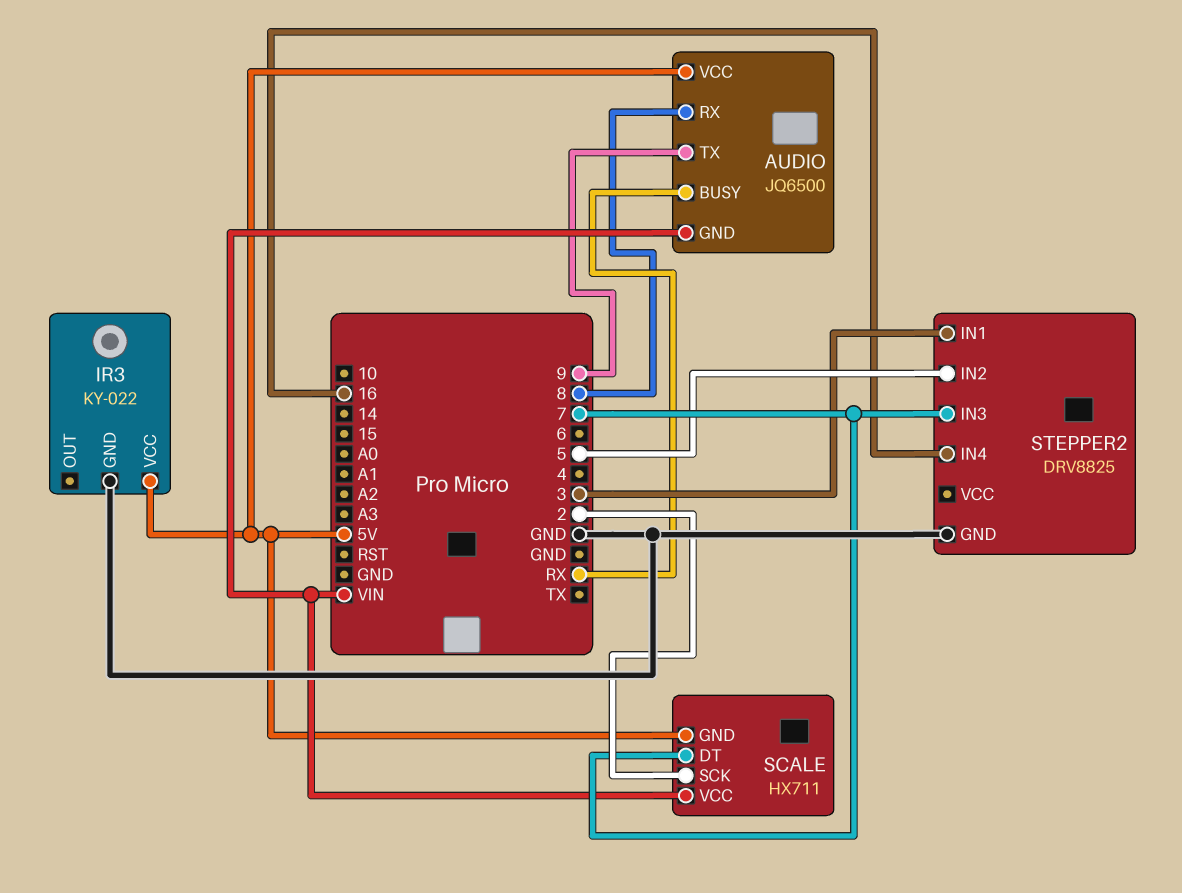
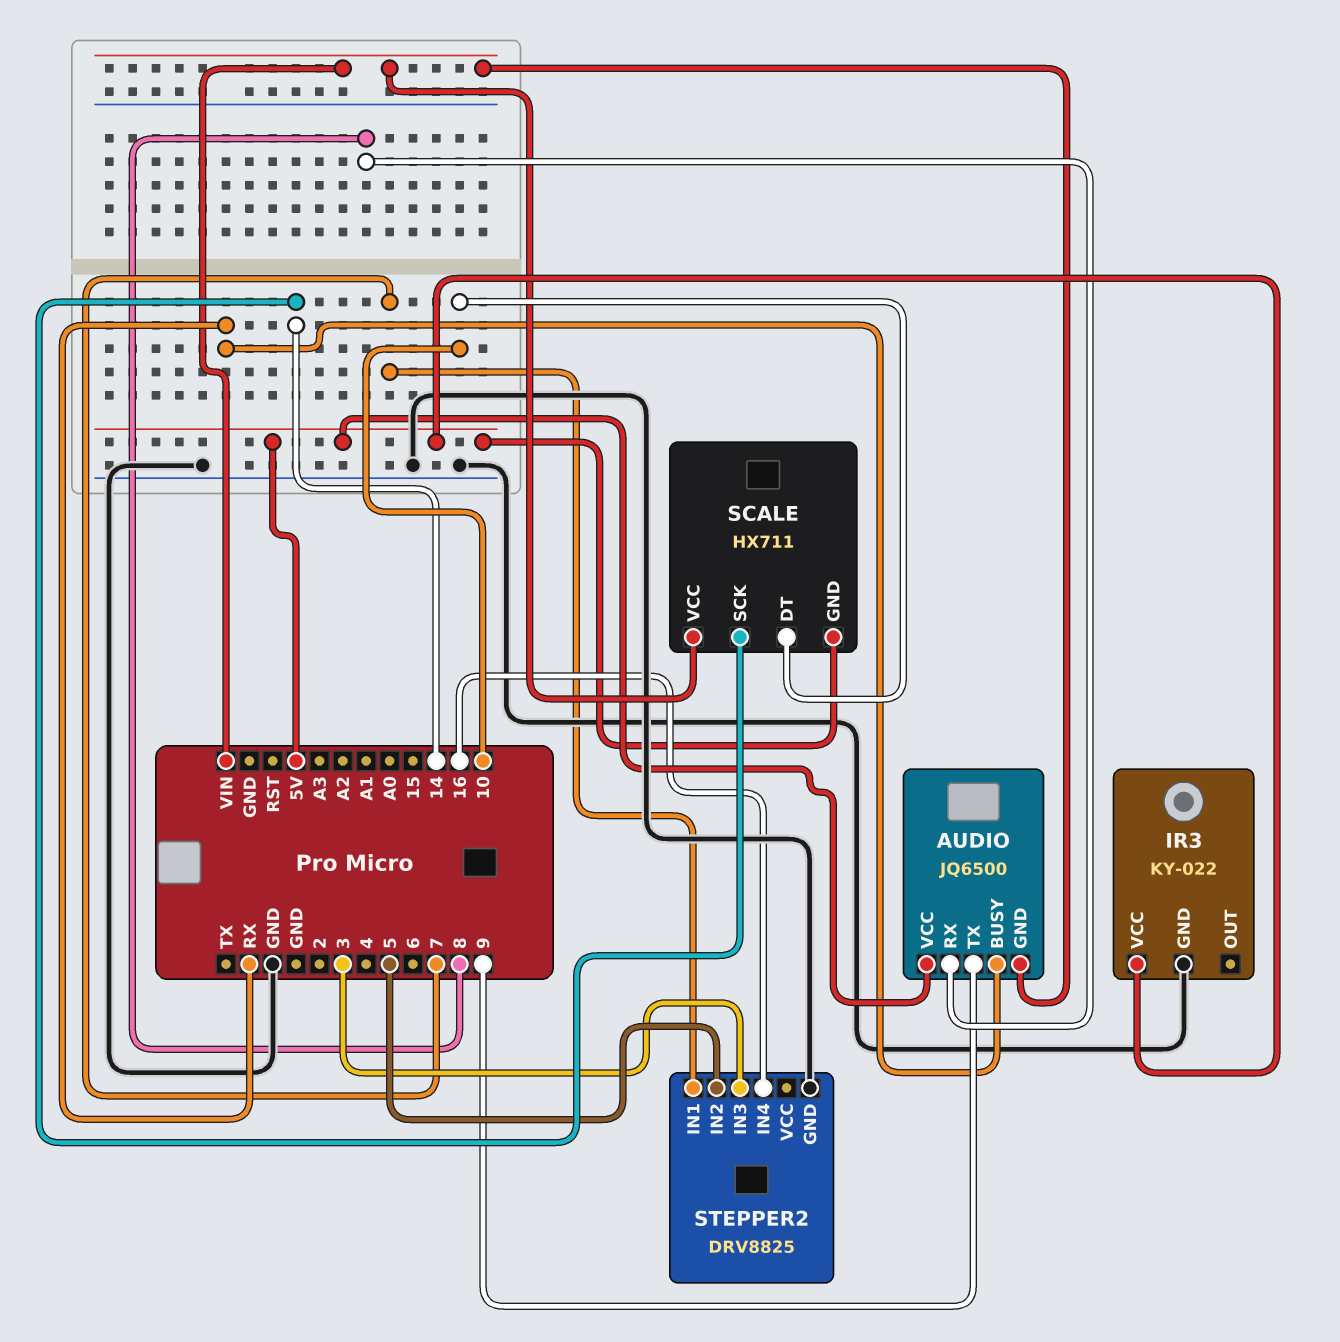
SCALE pin DT: 7 -> 10
SCALE pin SCK: 2 -> 14
STEPPER2 pin IN1: 3 -> 7
STEPPER2 pin IN3: 7 -> 3

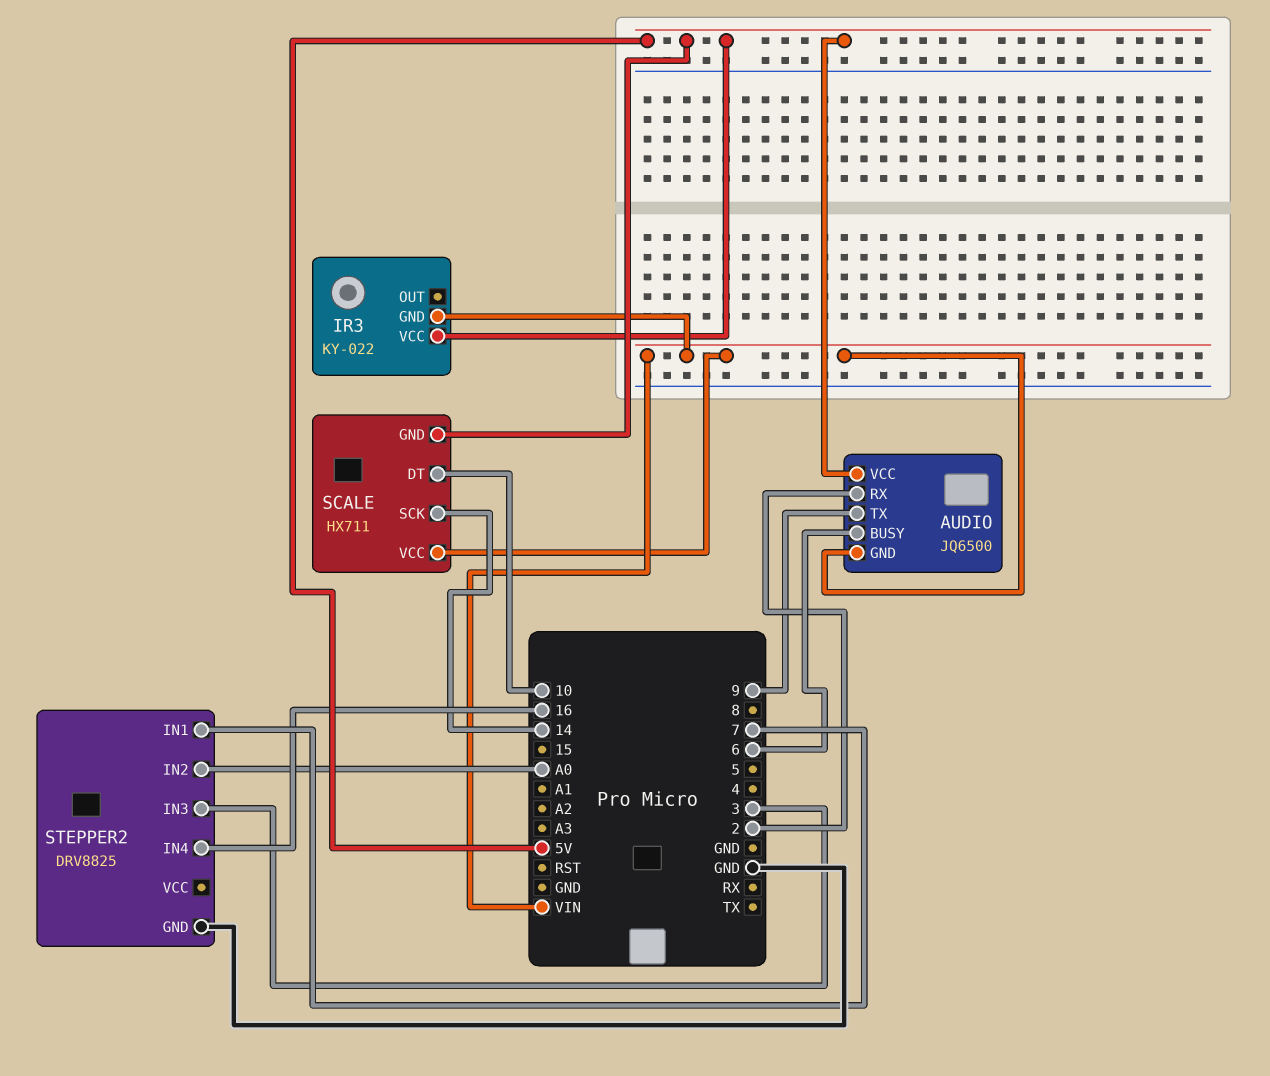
AUDIO pin BUSY: RX -> 6
AUDIO pin RX: 8 -> 2
IR3 pin GND: GND -> VIN
STEPPER2 pin IN2: 5 -> A0

